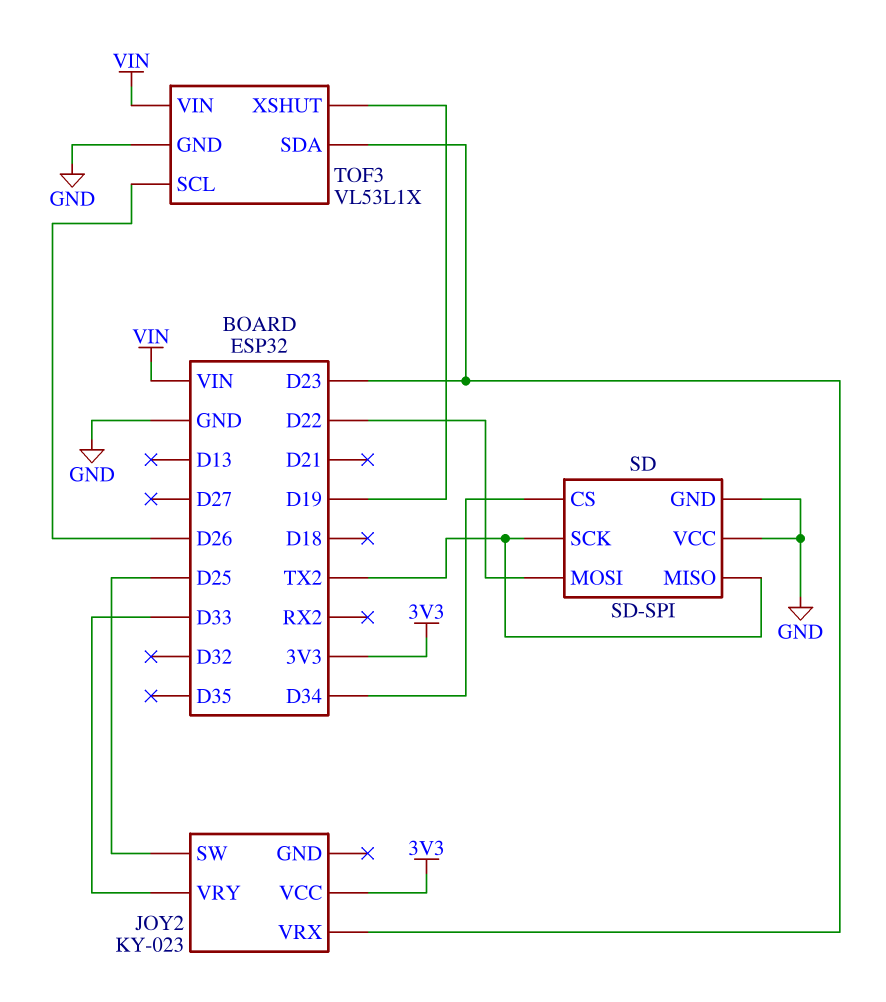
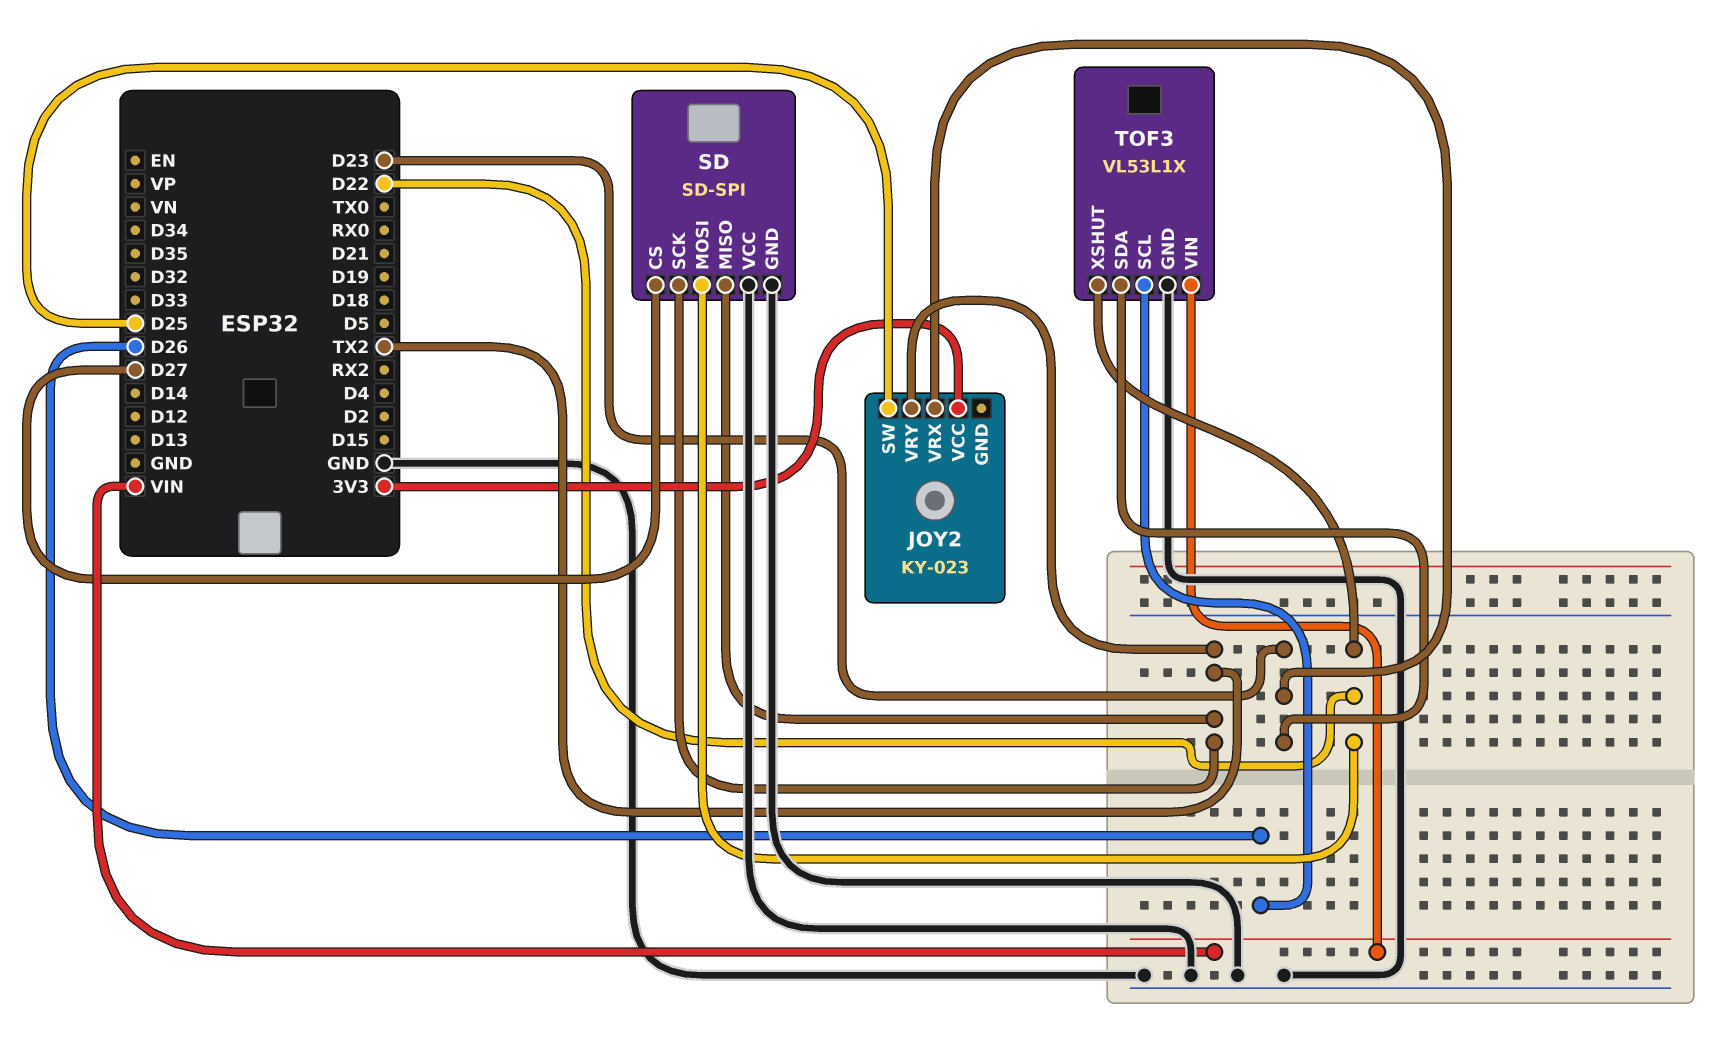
JOY2 pin VRY: D33 -> TX2
SD pin CS: D34 -> D27
TOF3 pin XSHUT: D19 -> D22

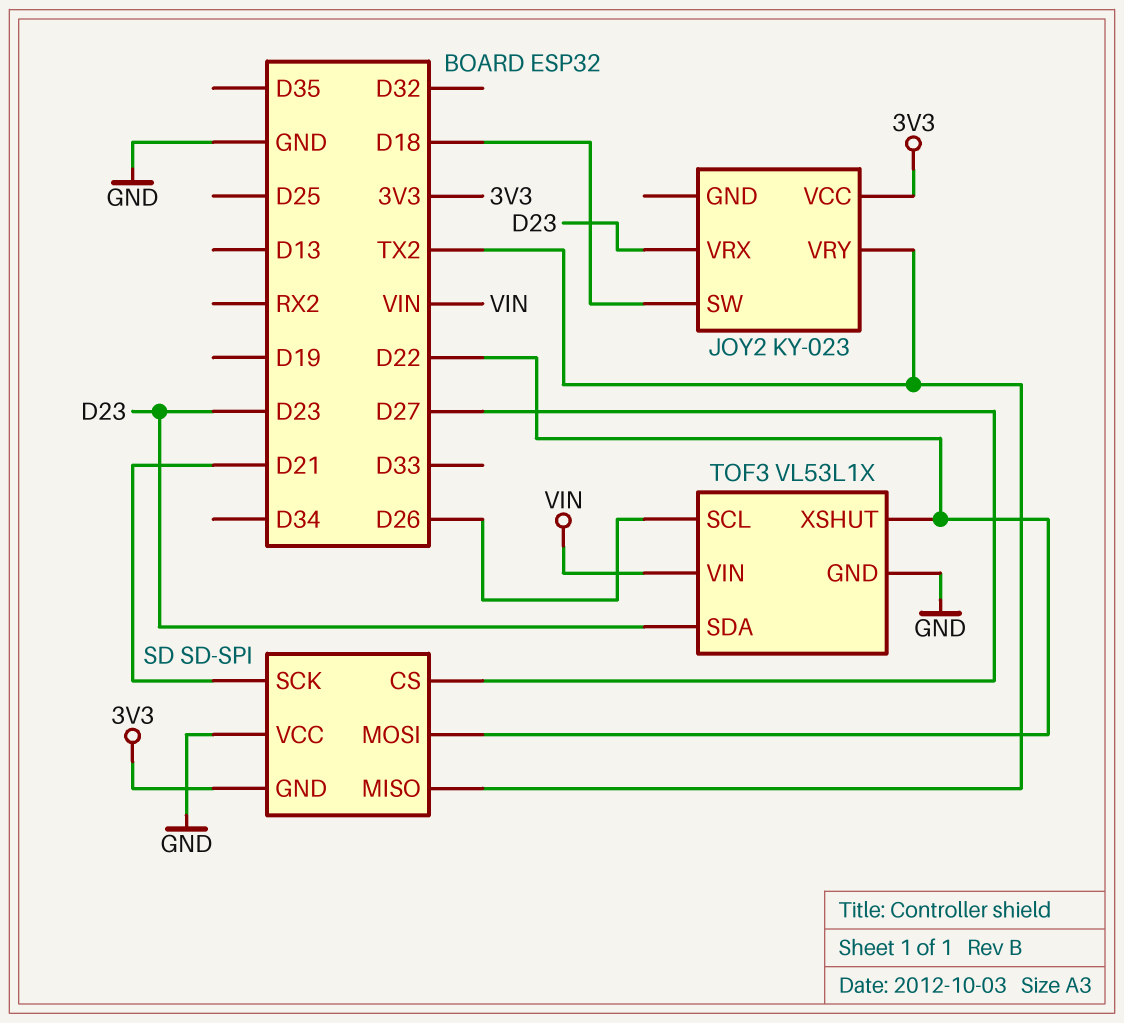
JOY2 pin SW: D25 -> D18
SD pin GND: GND -> 3V3
SD pin SCK: TX2 -> D21

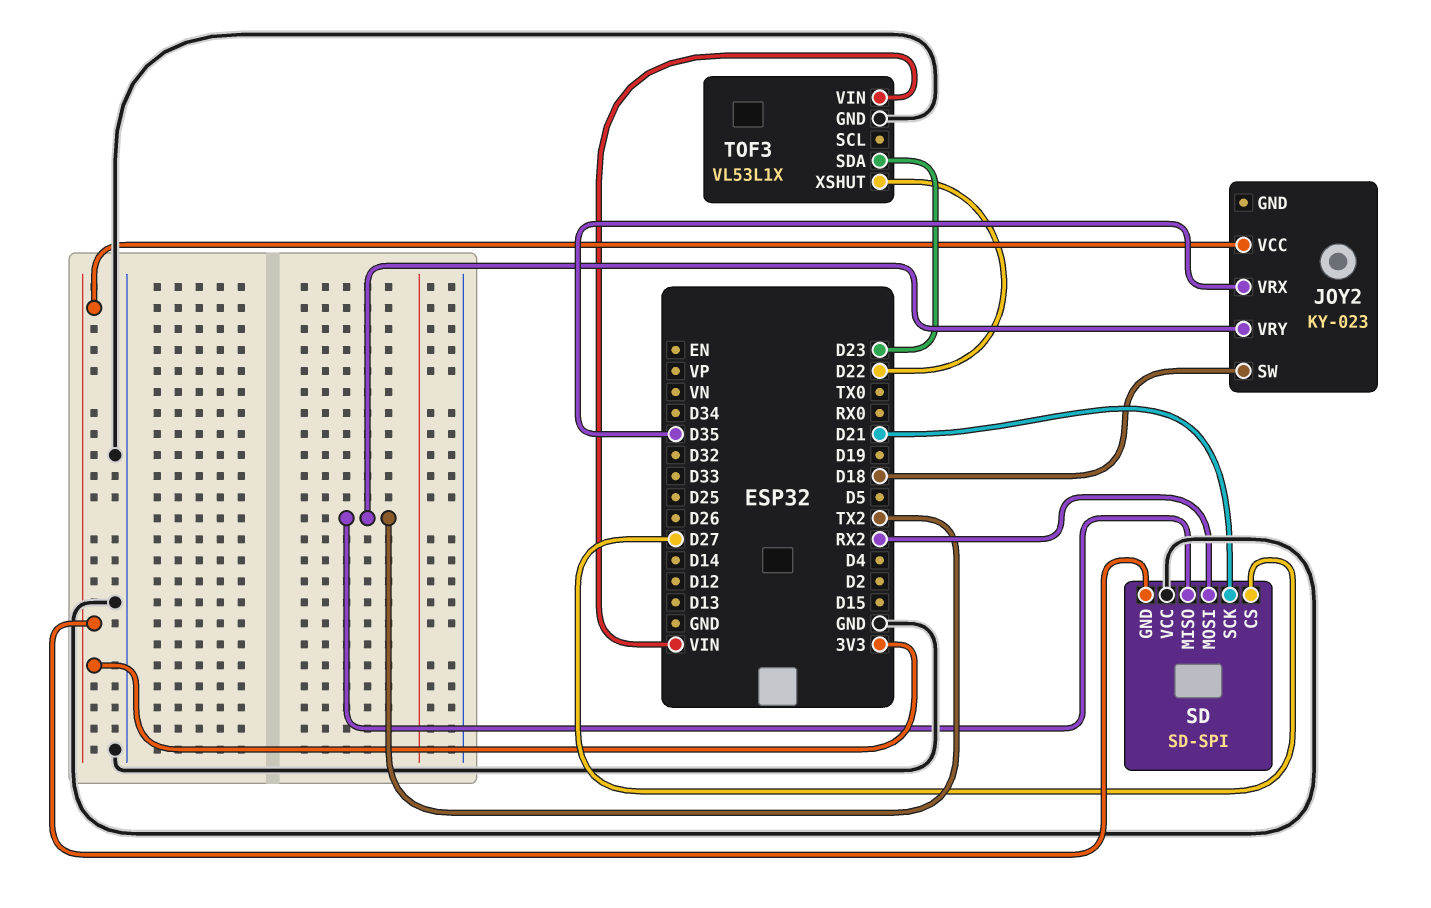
JOY2 pin VRX: D23 -> D35
SD pin MOSI: D22 -> RX2
TOF3 pin SCL: D26 -> none

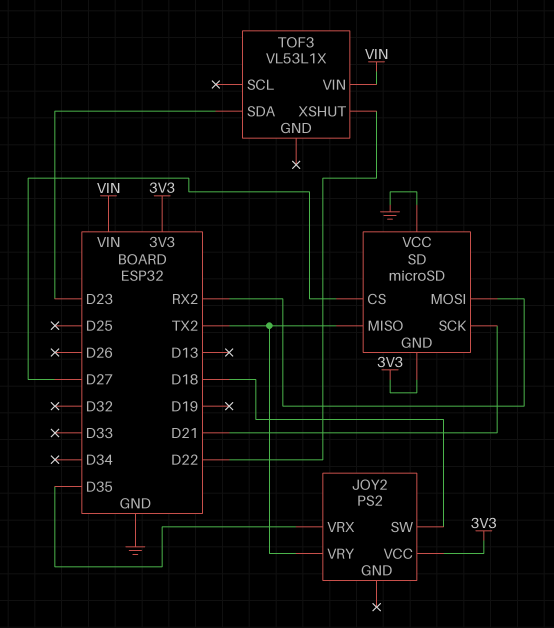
JOY2: KY-023 -> PS2
SD: SD-SPI -> microSD
TOF3 pin GND: GND -> none

